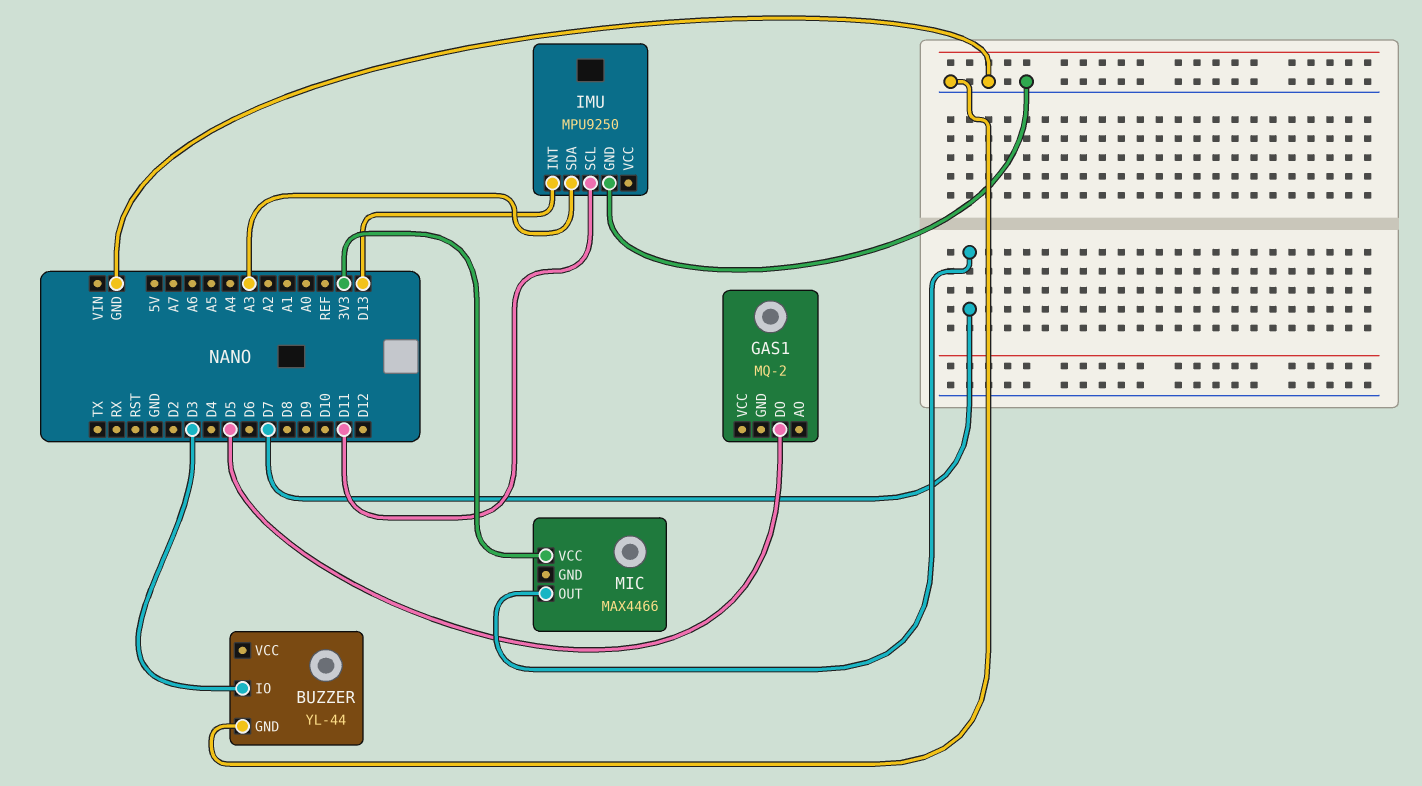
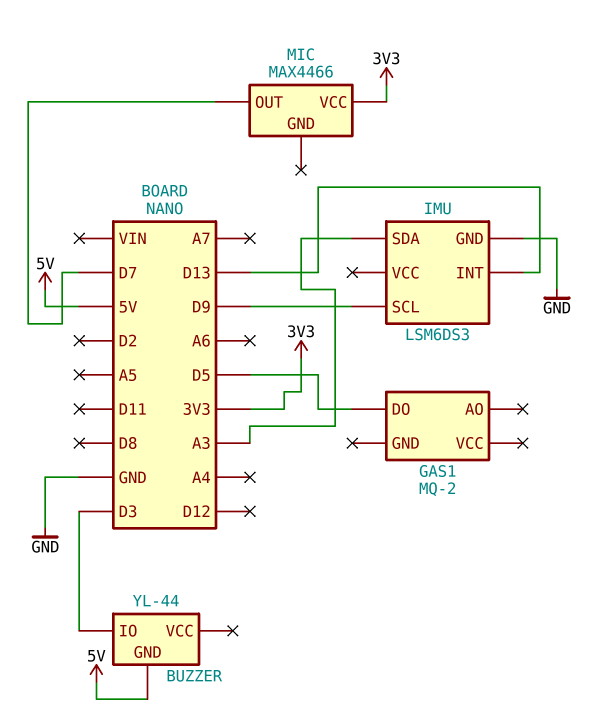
BUZZER pin GND: GND -> 5V
IMU: MPU9250 -> LSM6DS3
IMU pin SCL: D11 -> D9

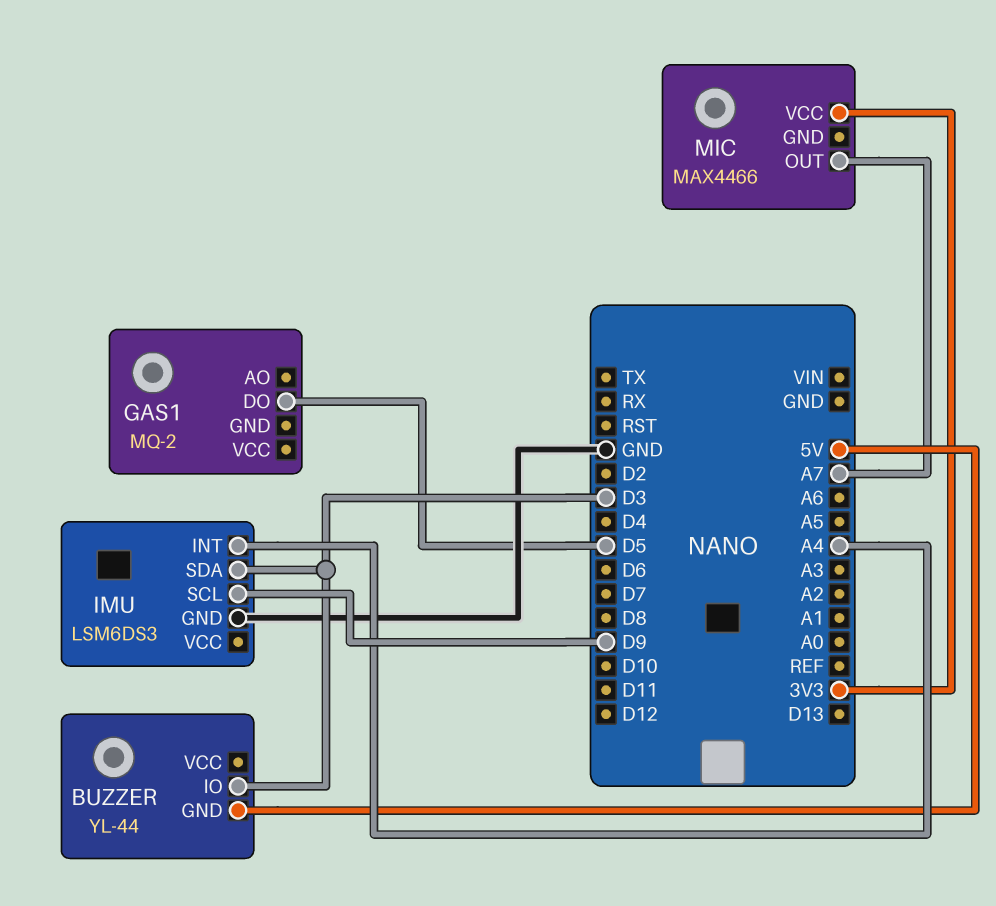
IMU pin INT: D13 -> A4
IMU pin SDA: A3 -> D3
MIC pin OUT: D7 -> A7

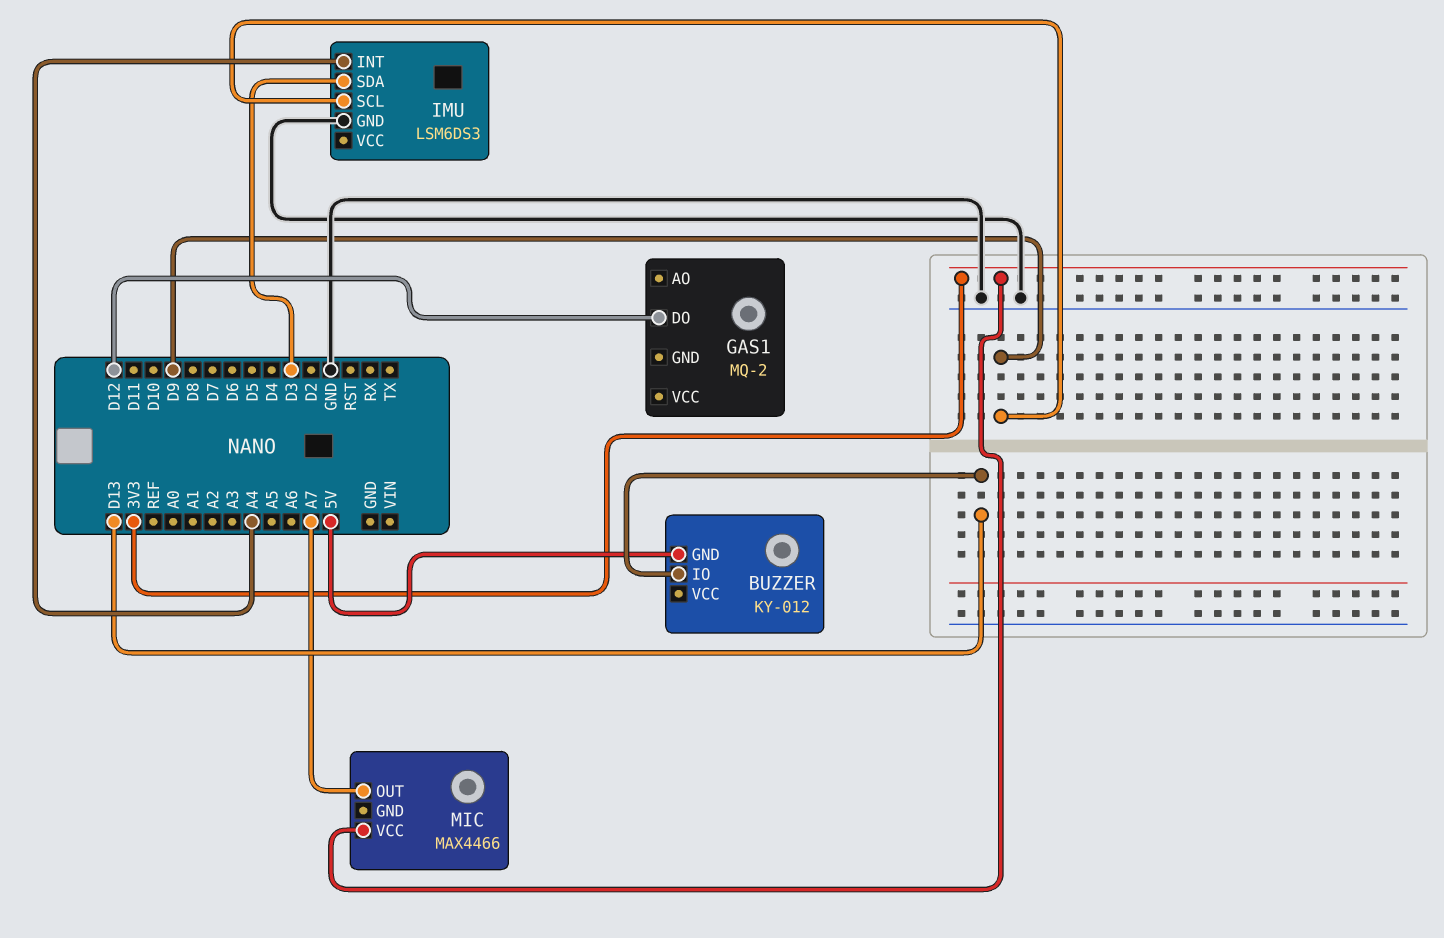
BUZZER: YL-44 -> KY-012
BUZZER pin IO: D3 -> D13
GAS1 pin DO: D5 -> D12

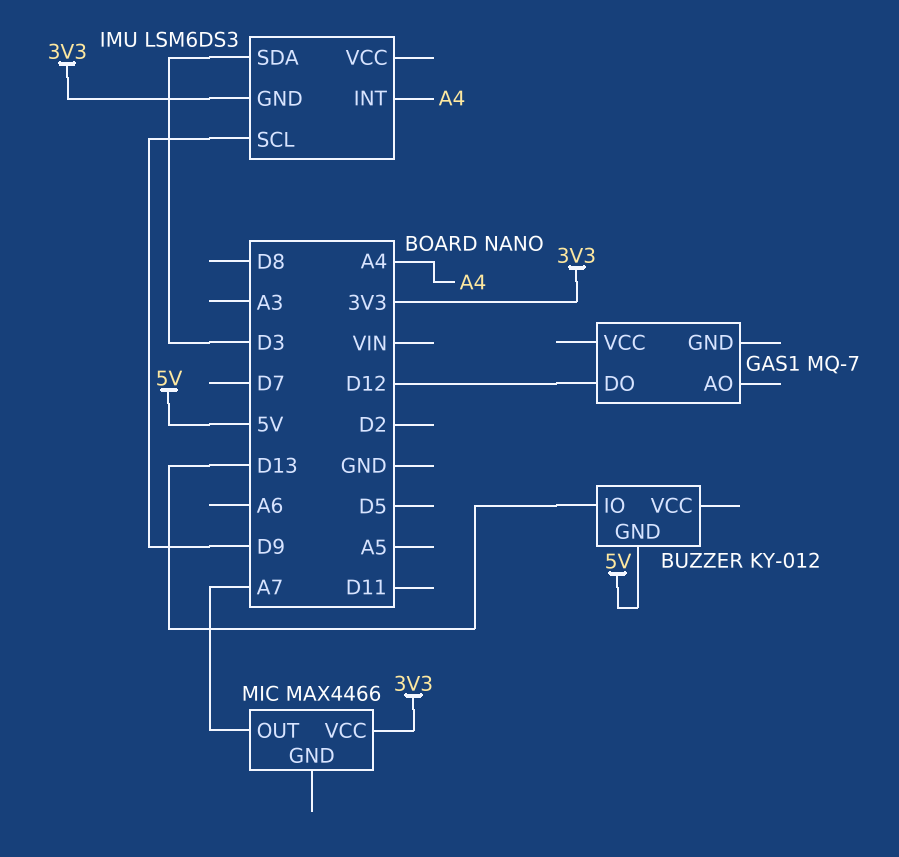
GAS1: MQ-2 -> MQ-7
IMU pin GND: GND -> 3V3

